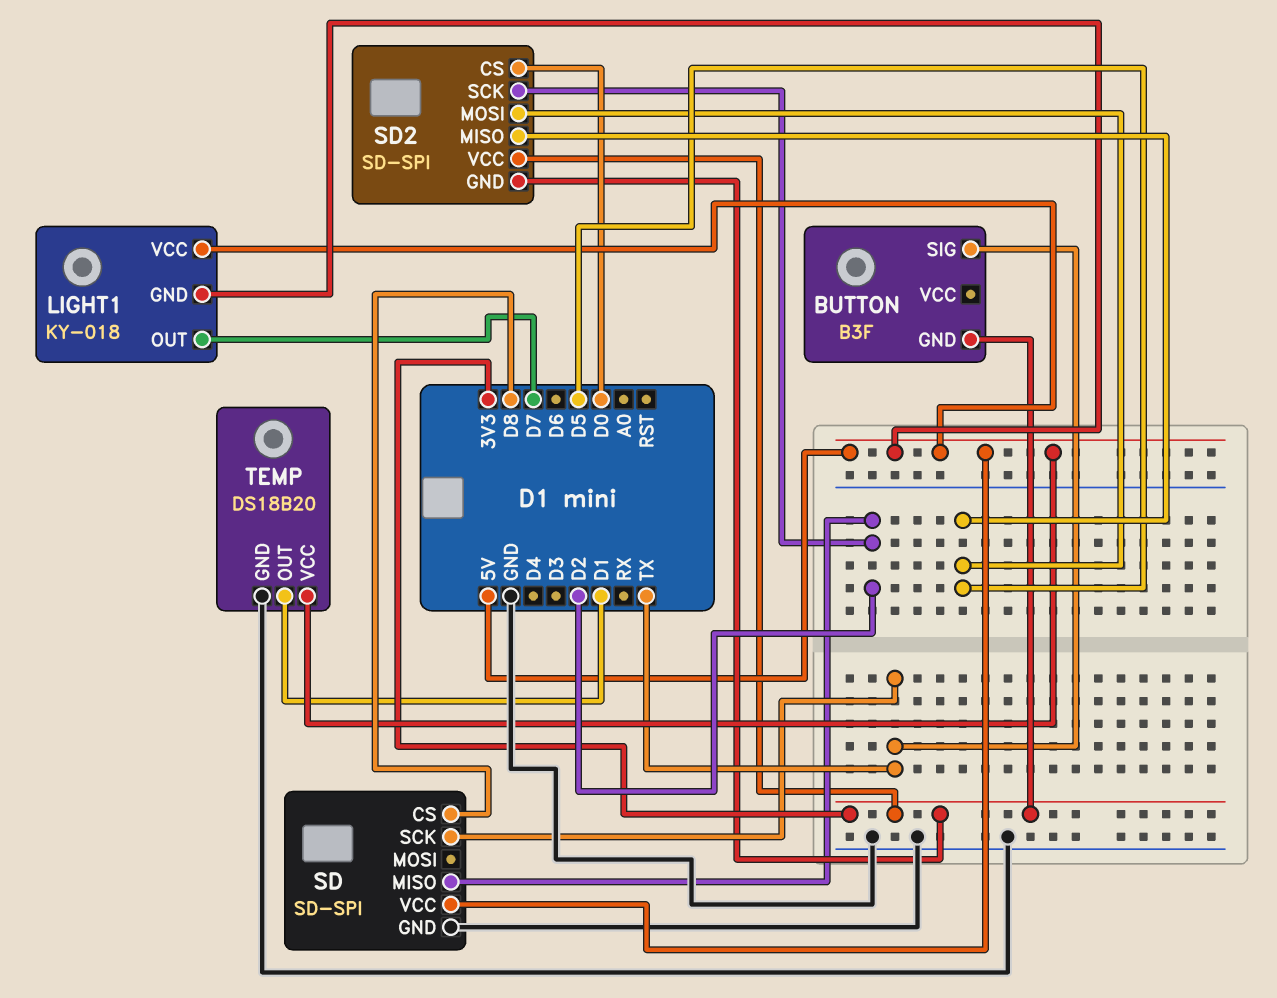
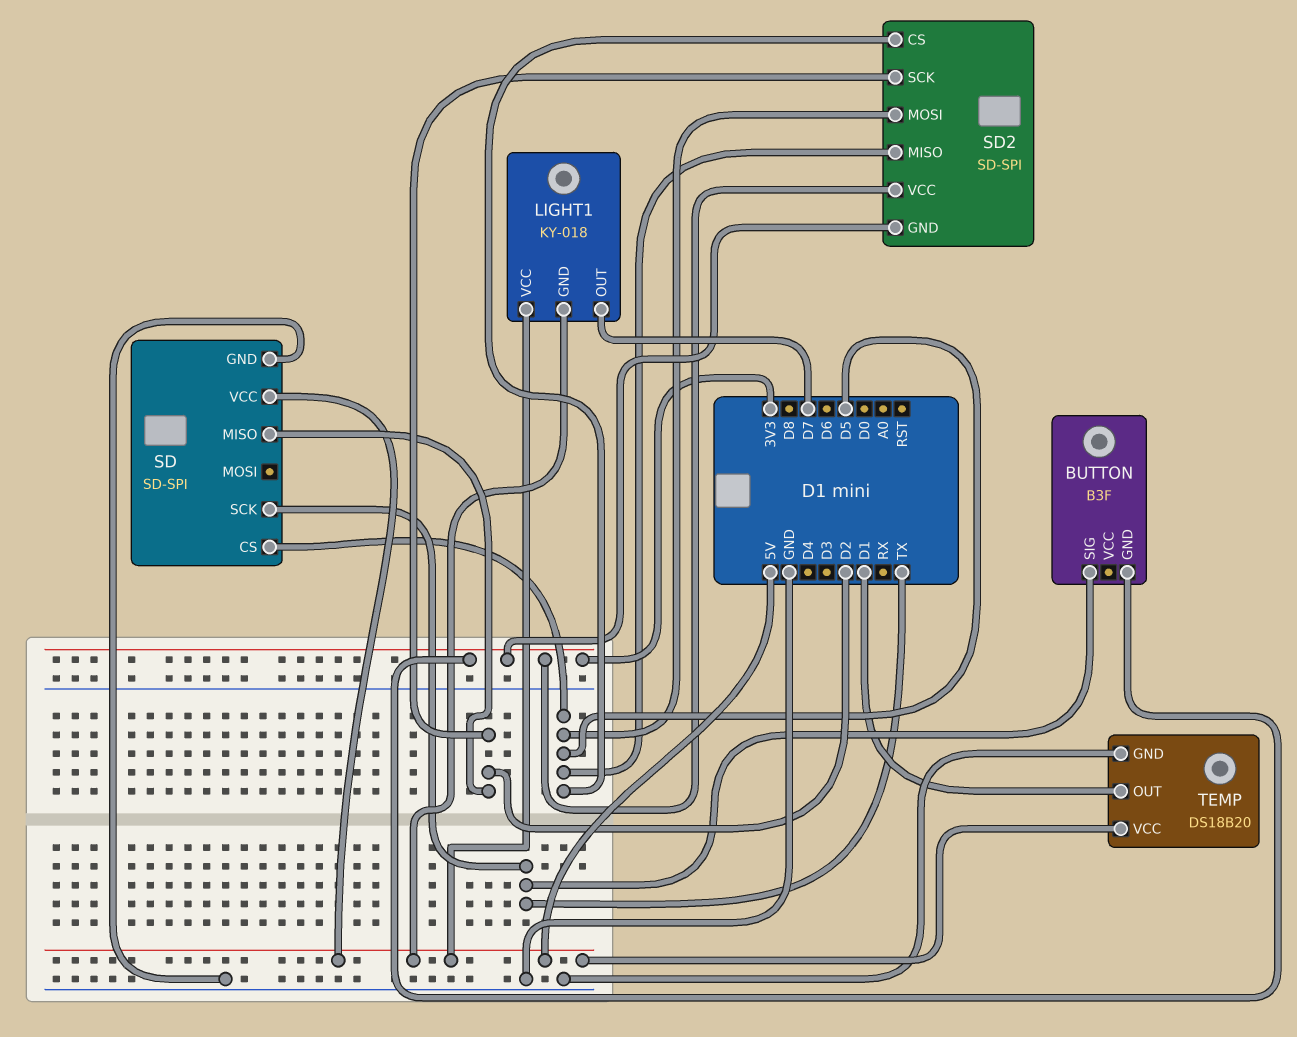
SD pin CS: D8 -> D5
SD2 pin CS: D0 -> D5

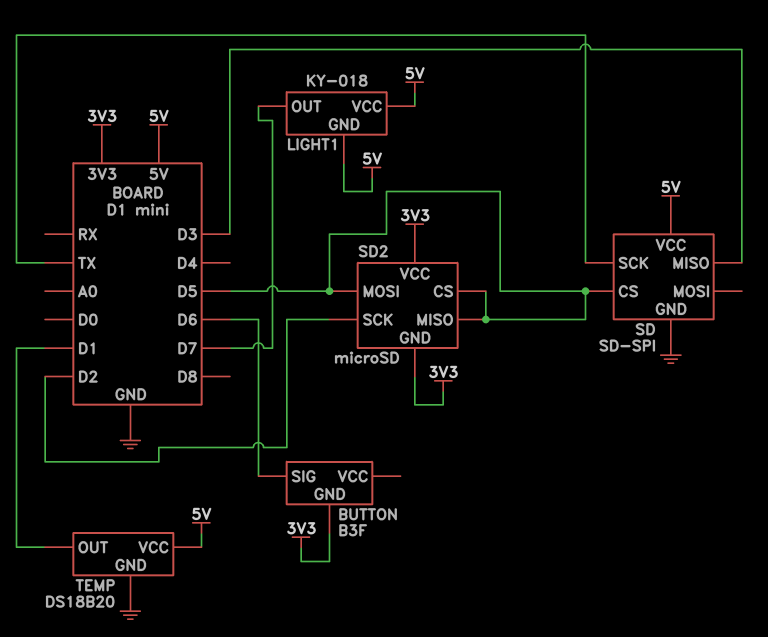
BUTTON pin SIG: TX -> D6
SD pin MISO: D2 -> D3
SD2: SD-SPI -> microSD

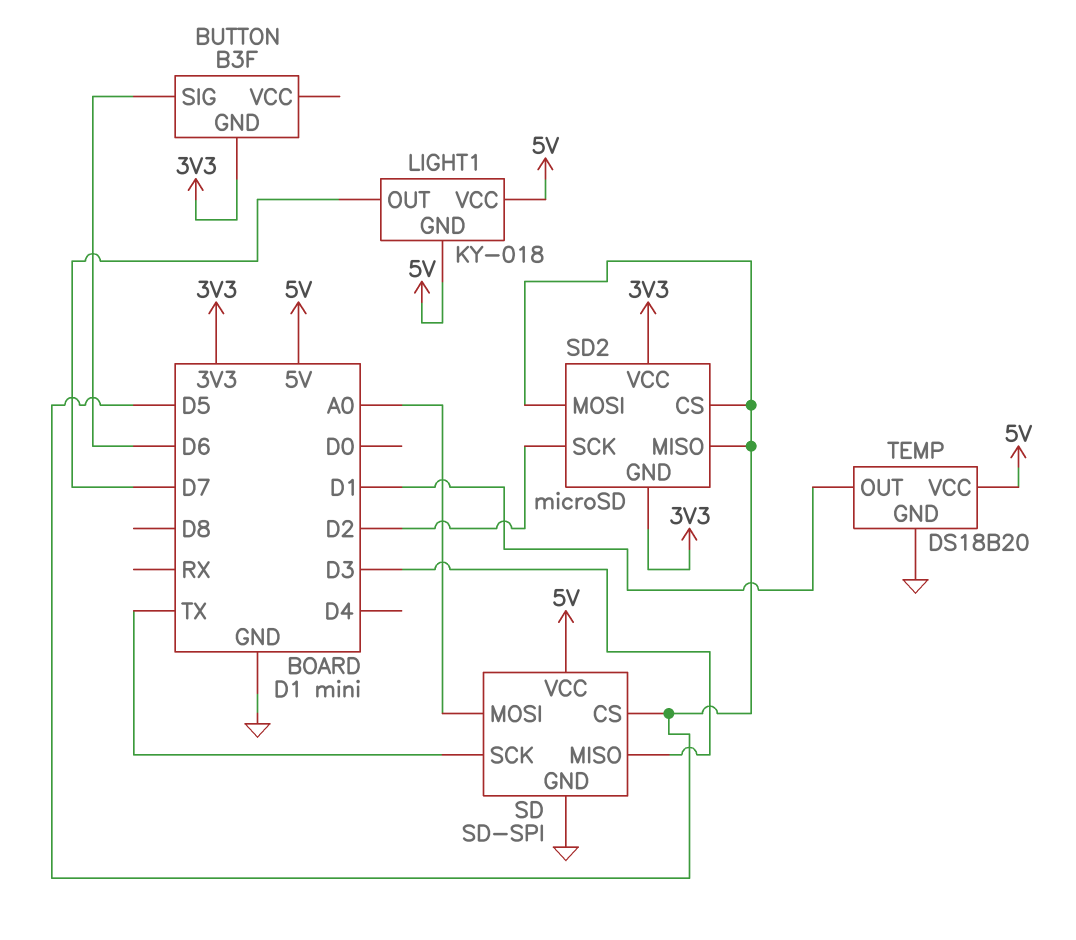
SD pin MOSI: none -> A0

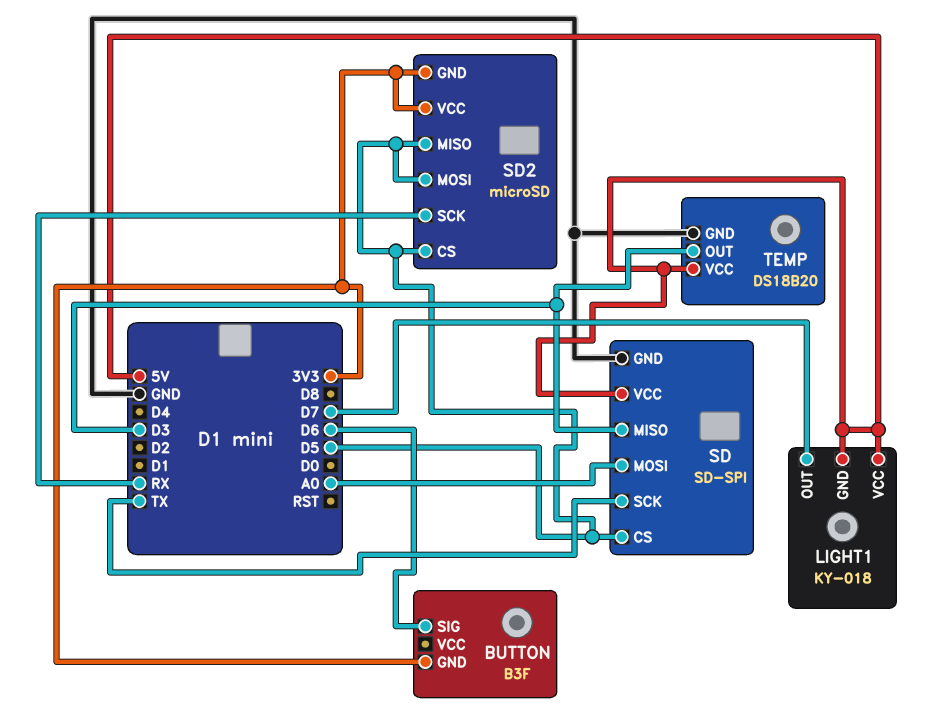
SD2 pin SCK: D2 -> RX
TEMP pin OUT: D1 -> D3

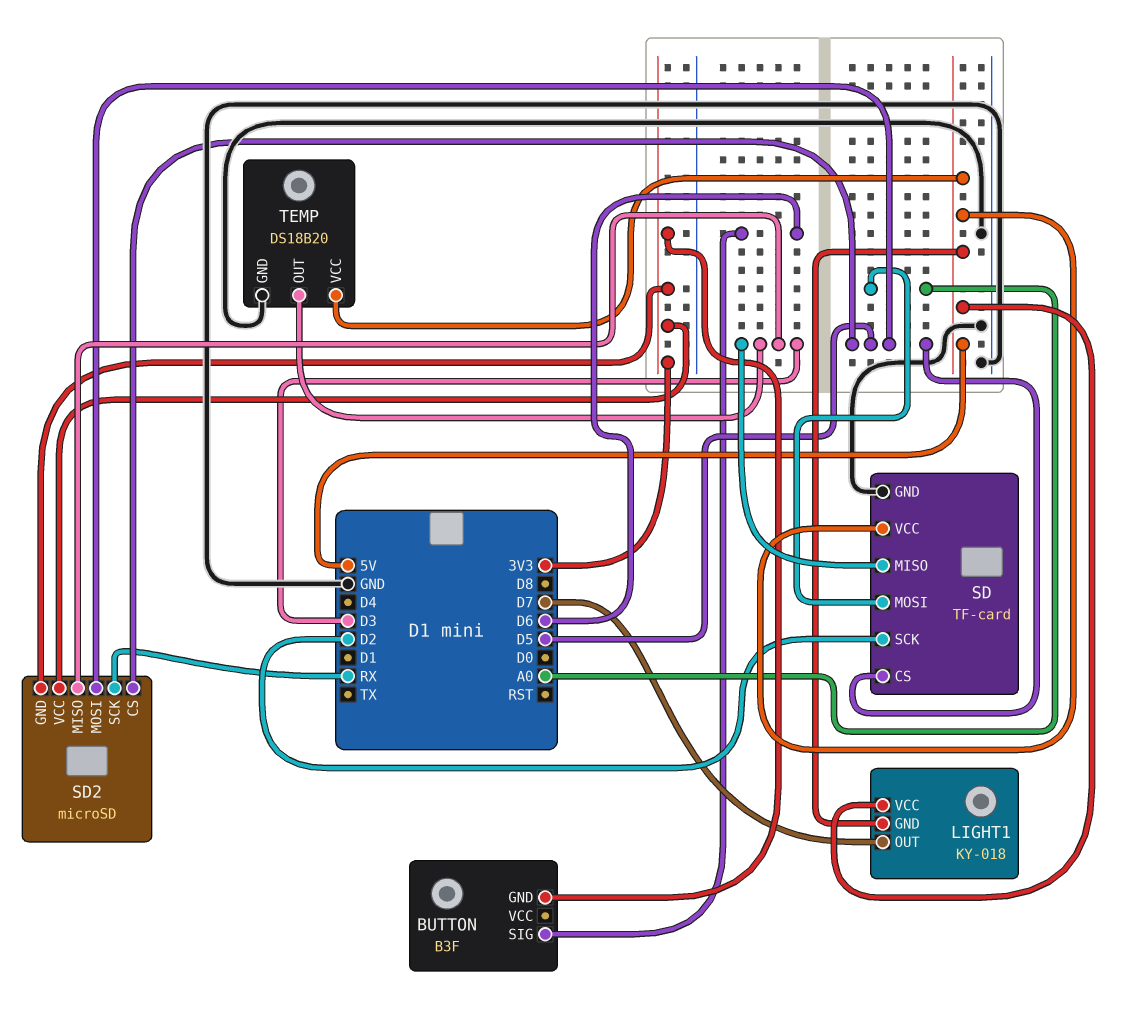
SD: SD-SPI -> TF-card
SD pin SCK: TX -> D2
SD2 pin MISO: D5 -> D3

